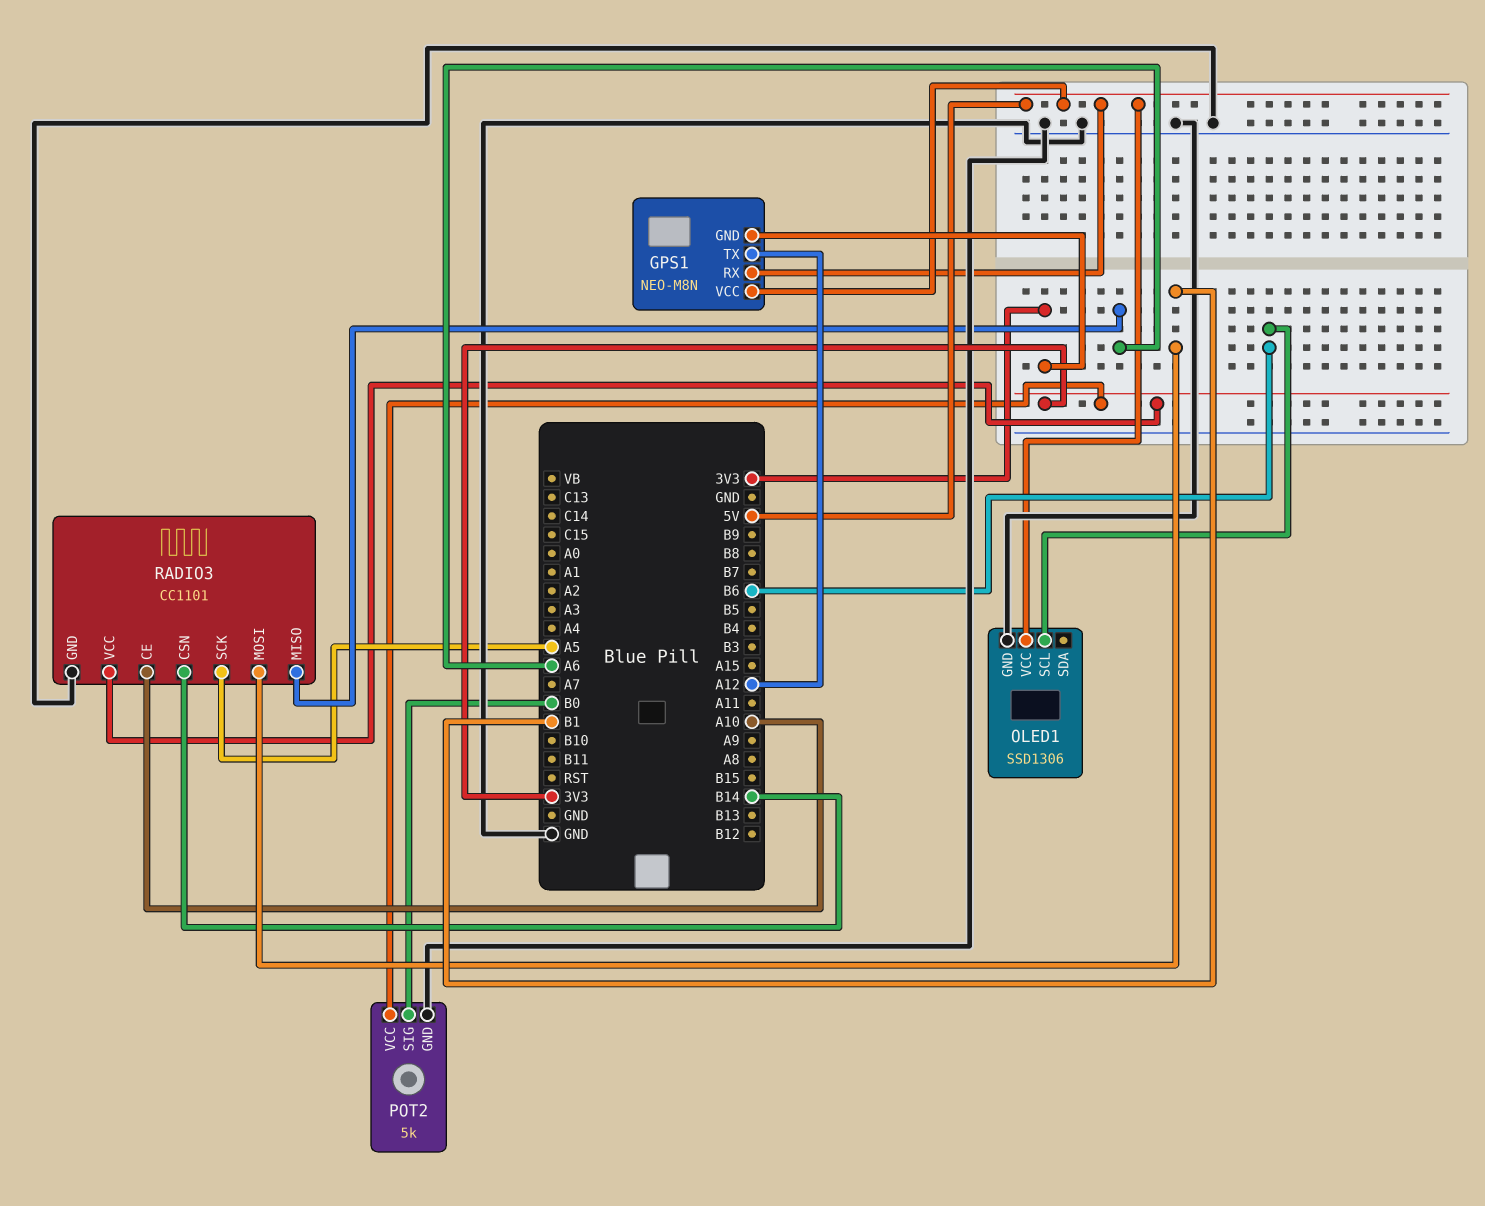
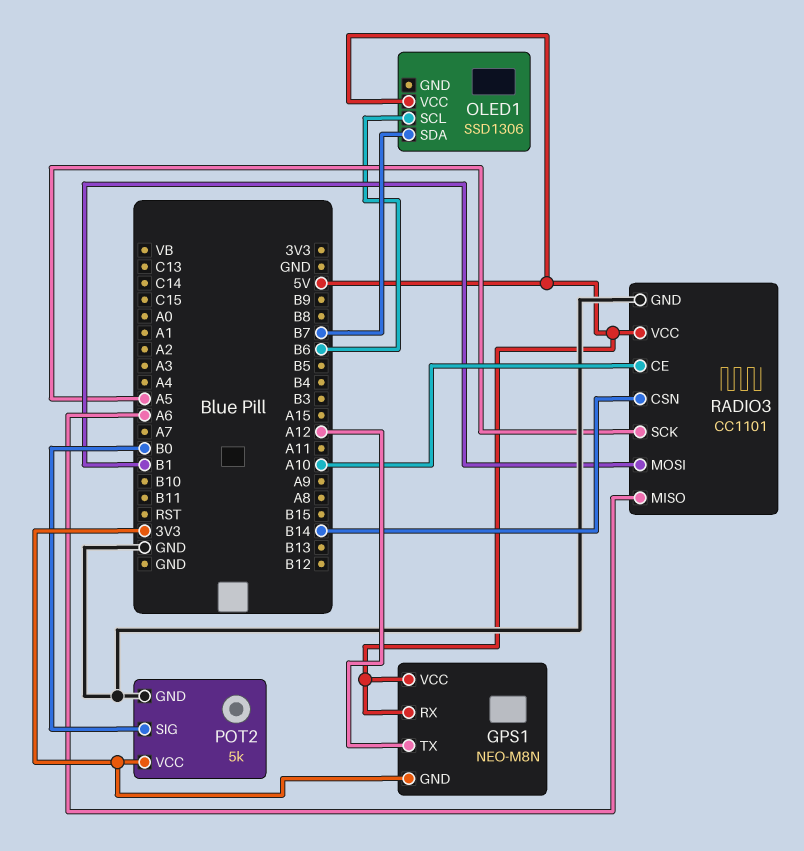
OLED1 pin GND: GND -> none
OLED1 pin SDA: none -> B7
RADIO3 pin VCC: 3V3 -> 5V

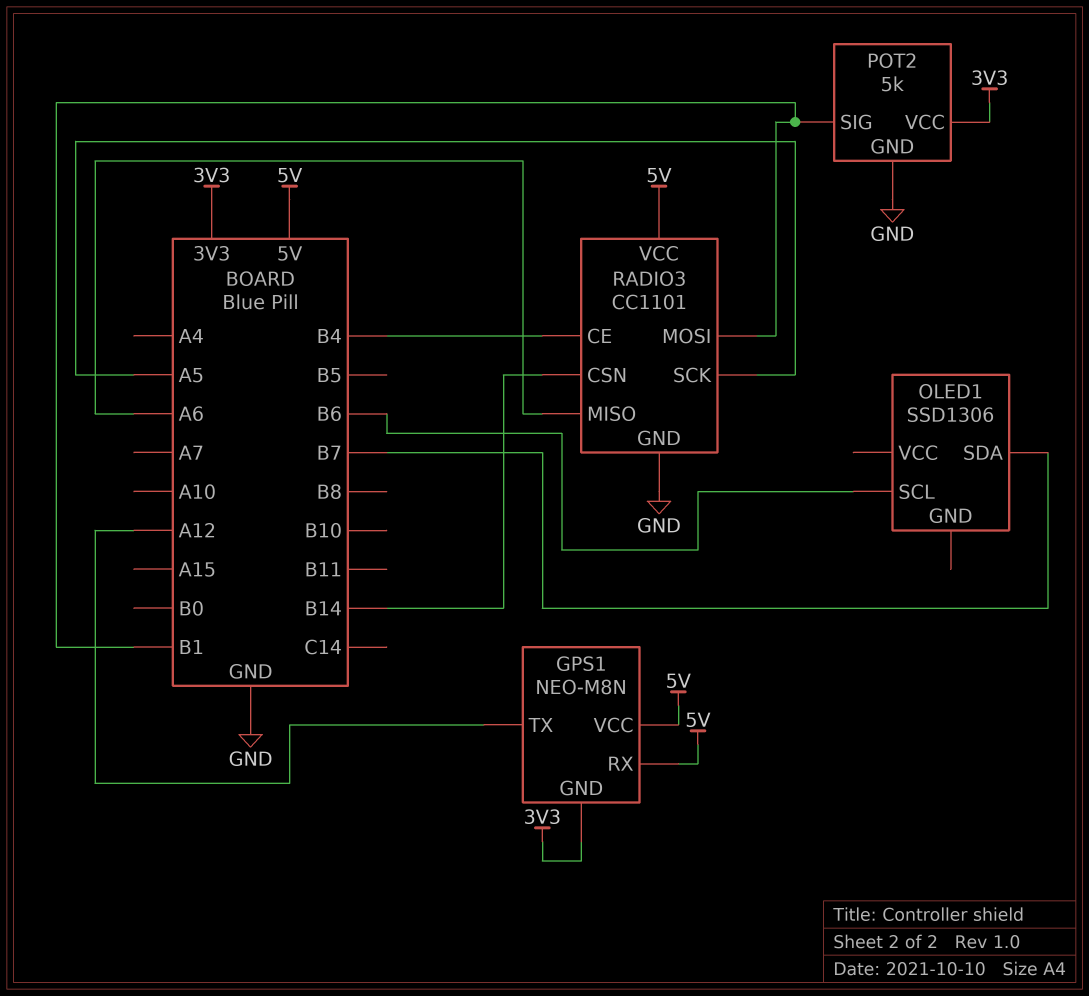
OLED1 pin VCC: 5V -> none
POT2 pin SIG: B0 -> B1
RADIO3 pin CE: A10 -> B4

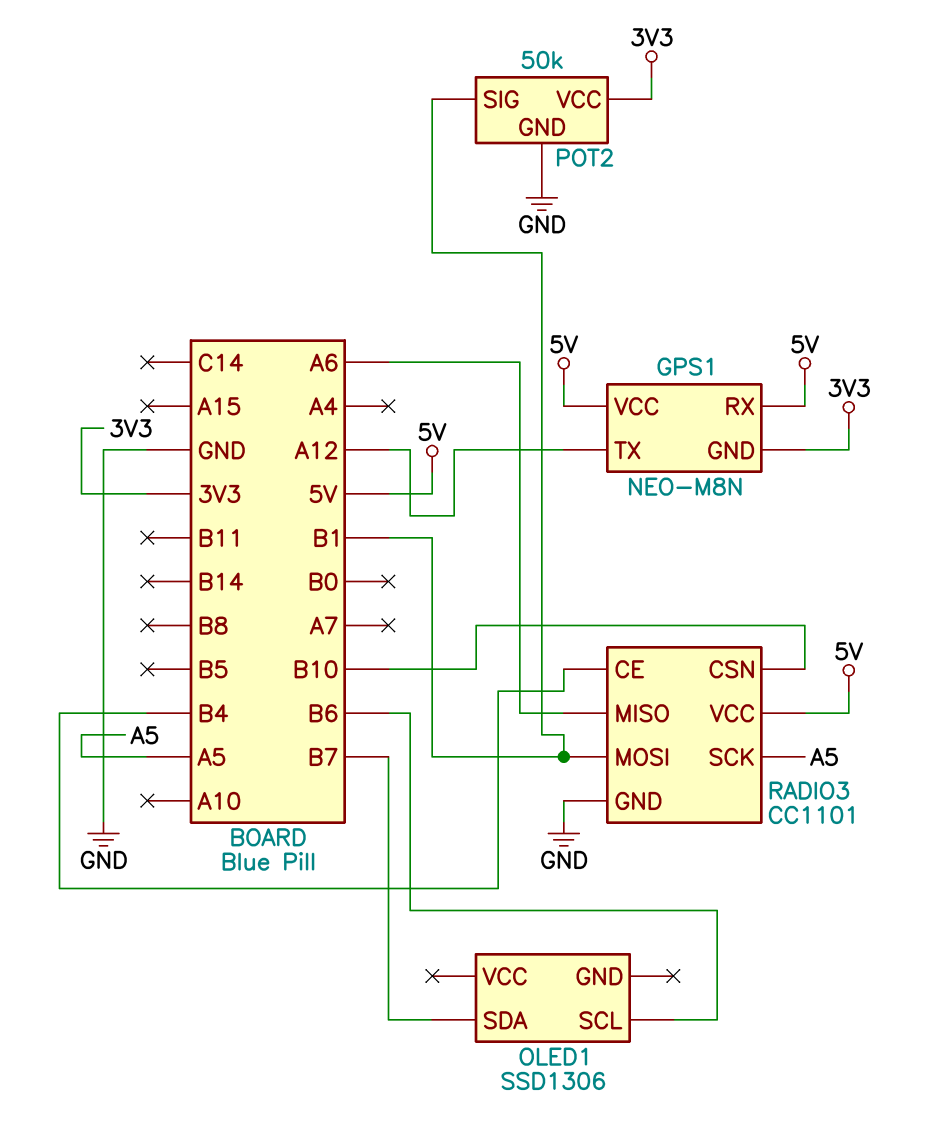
POT2: 5k -> 50k
RADIO3 pin CSN: B14 -> B10

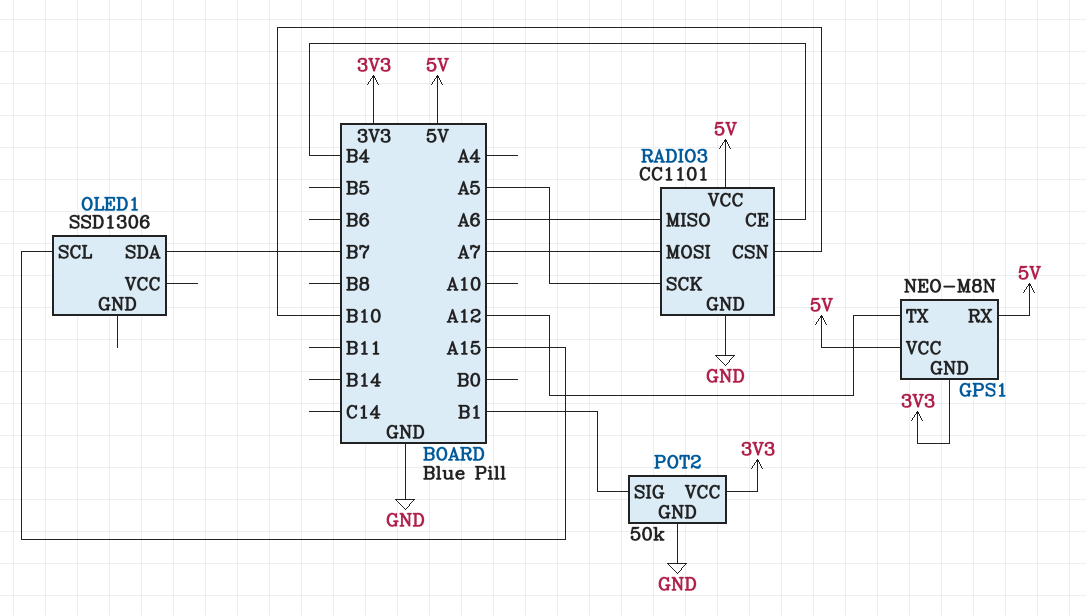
OLED1 pin SCL: B6 -> A15
RADIO3 pin MOSI: B1 -> A7

